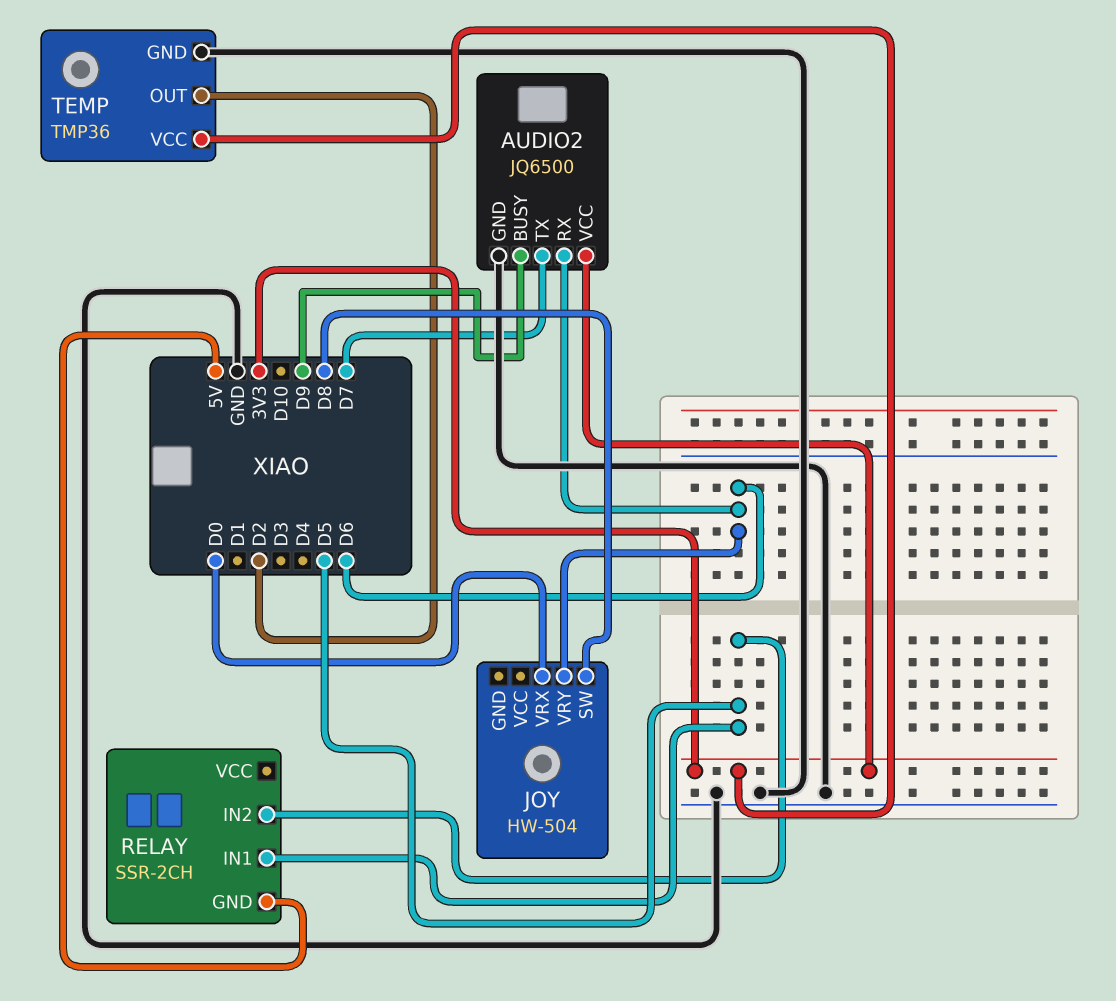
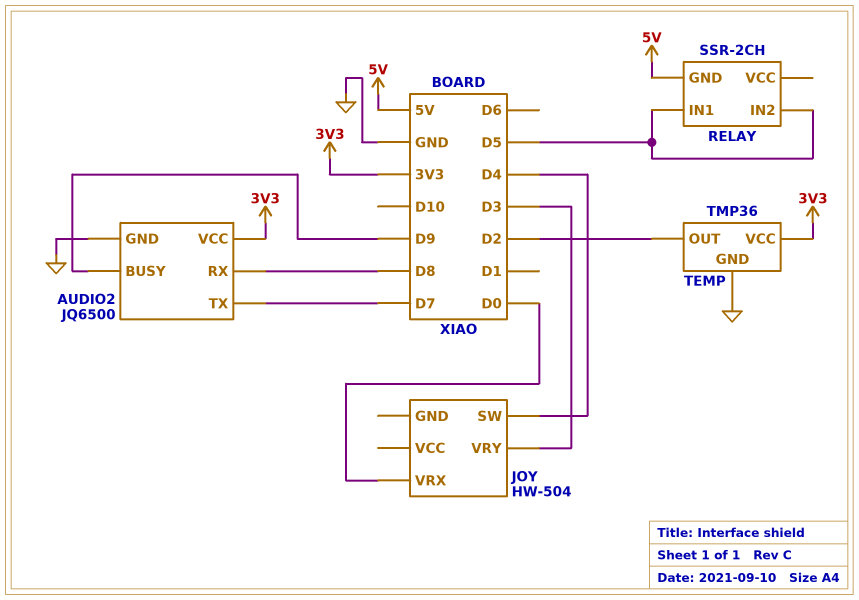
AUDIO2 pin RX: D6 -> D8
JOY pin SW: D8 -> D4
JOY pin VRY: D6 -> D3

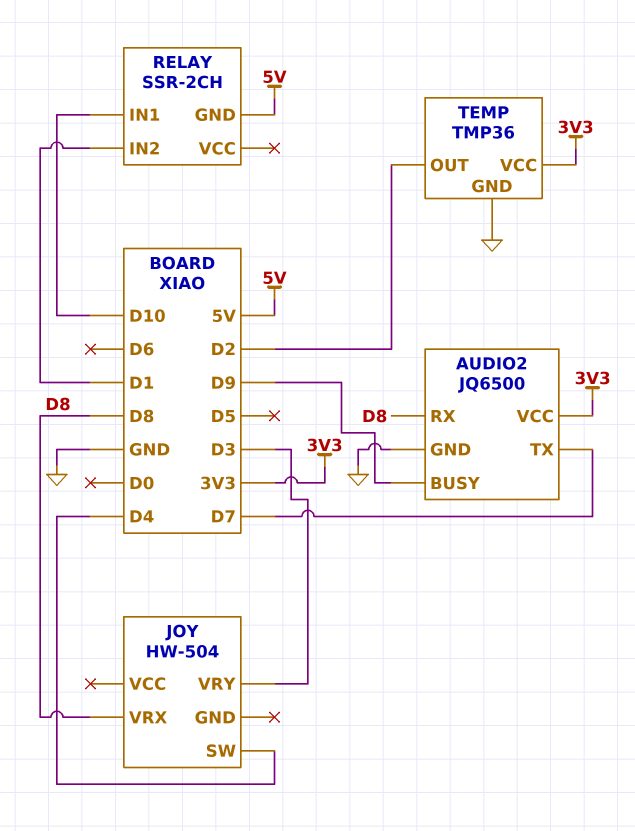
JOY pin VRX: D0 -> D8
RELAY pin IN1: D5 -> D10
RELAY pin IN2: D5 -> D1

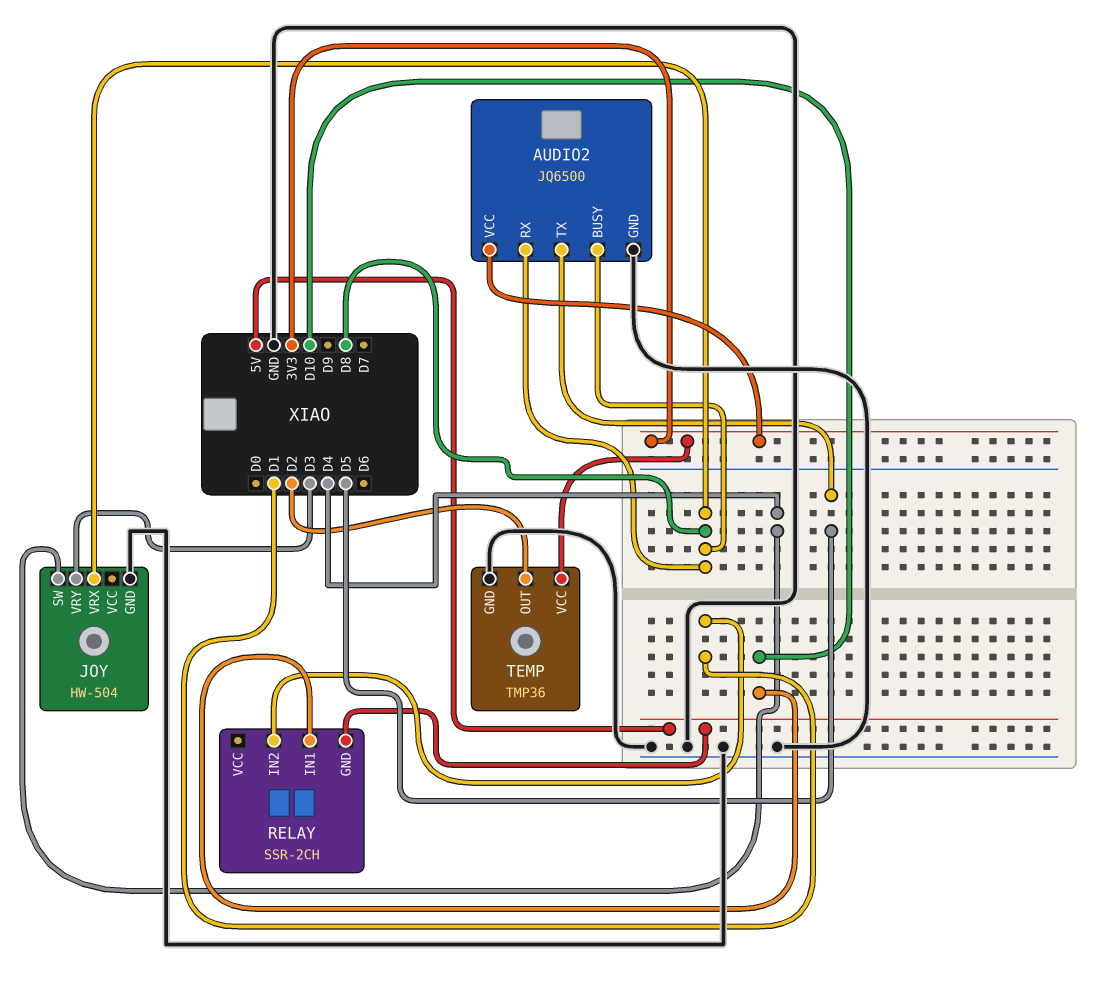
AUDIO2 pin BUSY: D9 -> D8
AUDIO2 pin TX: D7 -> D5
JOY pin GND: none -> GND

